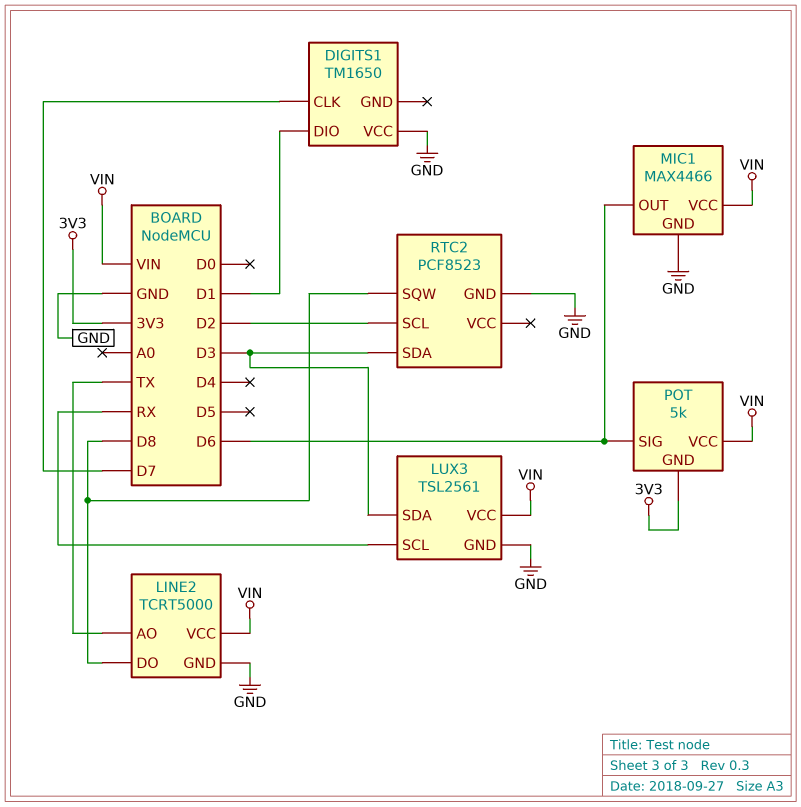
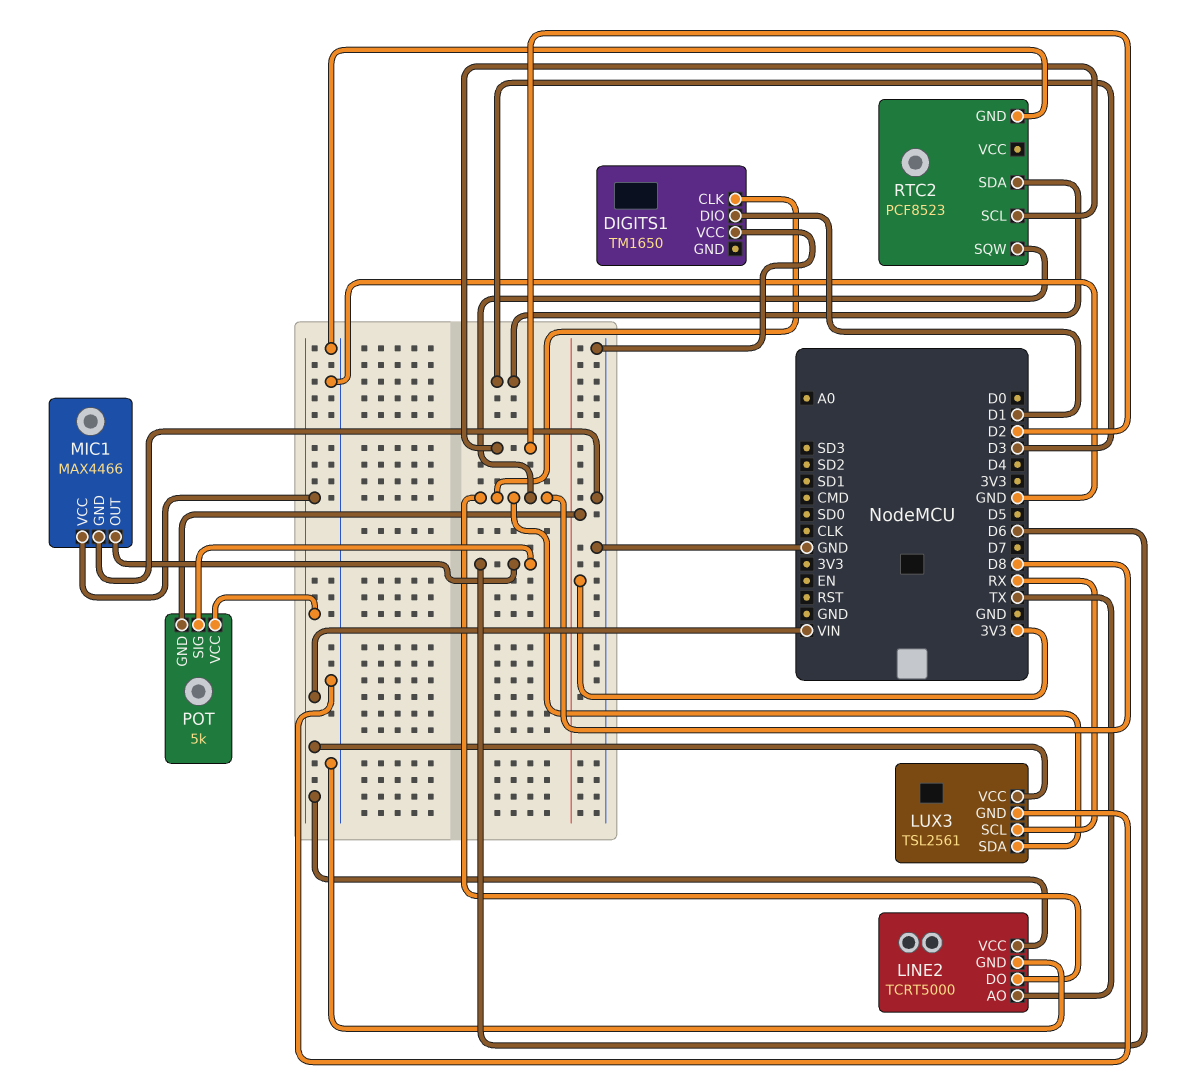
DIGITS1 pin CLK: D7 -> D8
LUX3 pin SDA: D3 -> D8

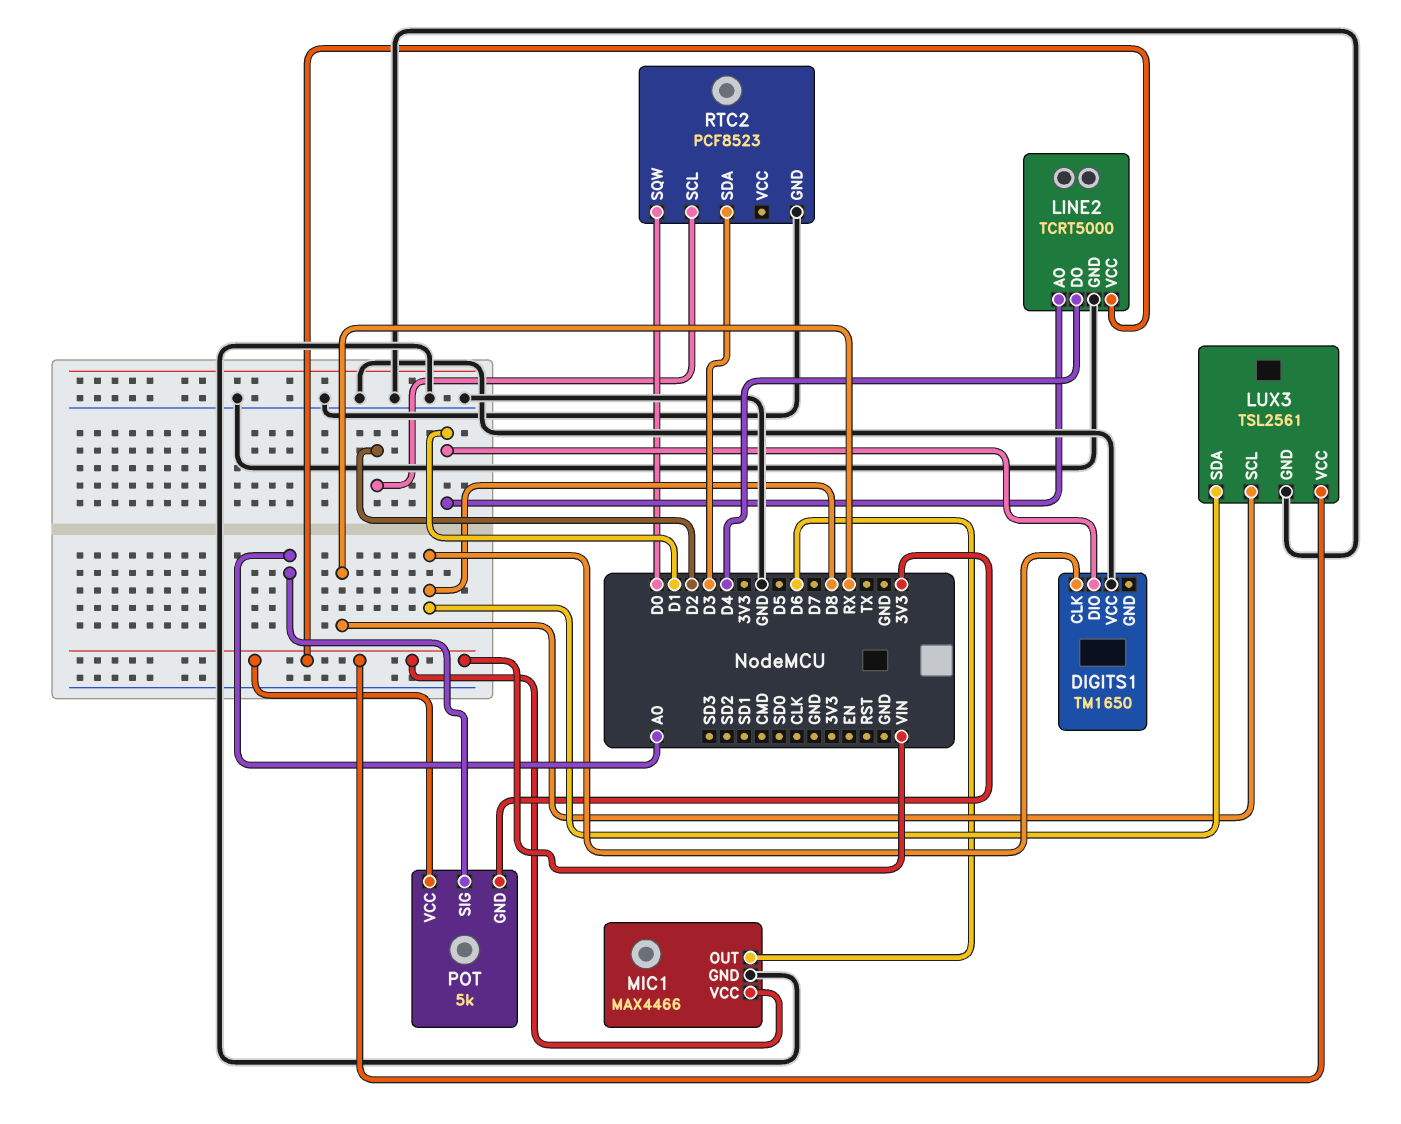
LINE2 pin AO: TX -> D1
LINE2 pin DO: D8 -> D4
POT pin SIG: D6 -> A0
RTC2 pin SQW: D8 -> D0

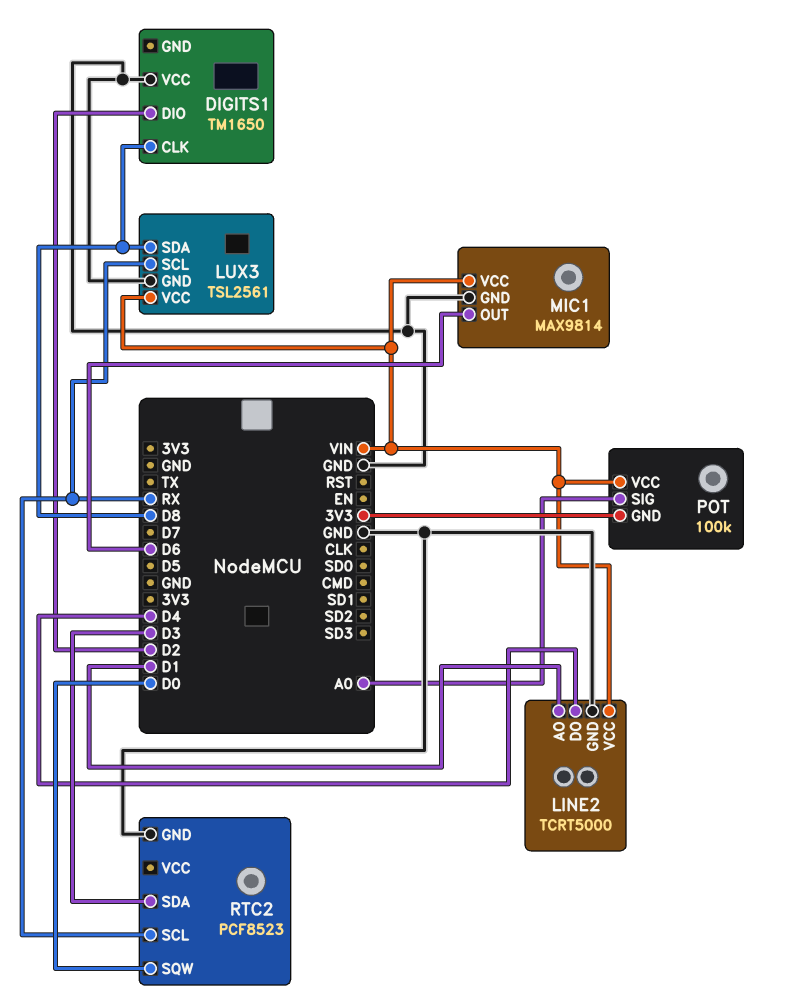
DIGITS1 pin DIO: D1 -> D2
MIC1: MAX4466 -> MAX9814
POT: 5k -> 100k
RTC2 pin SCL: D2 -> RX

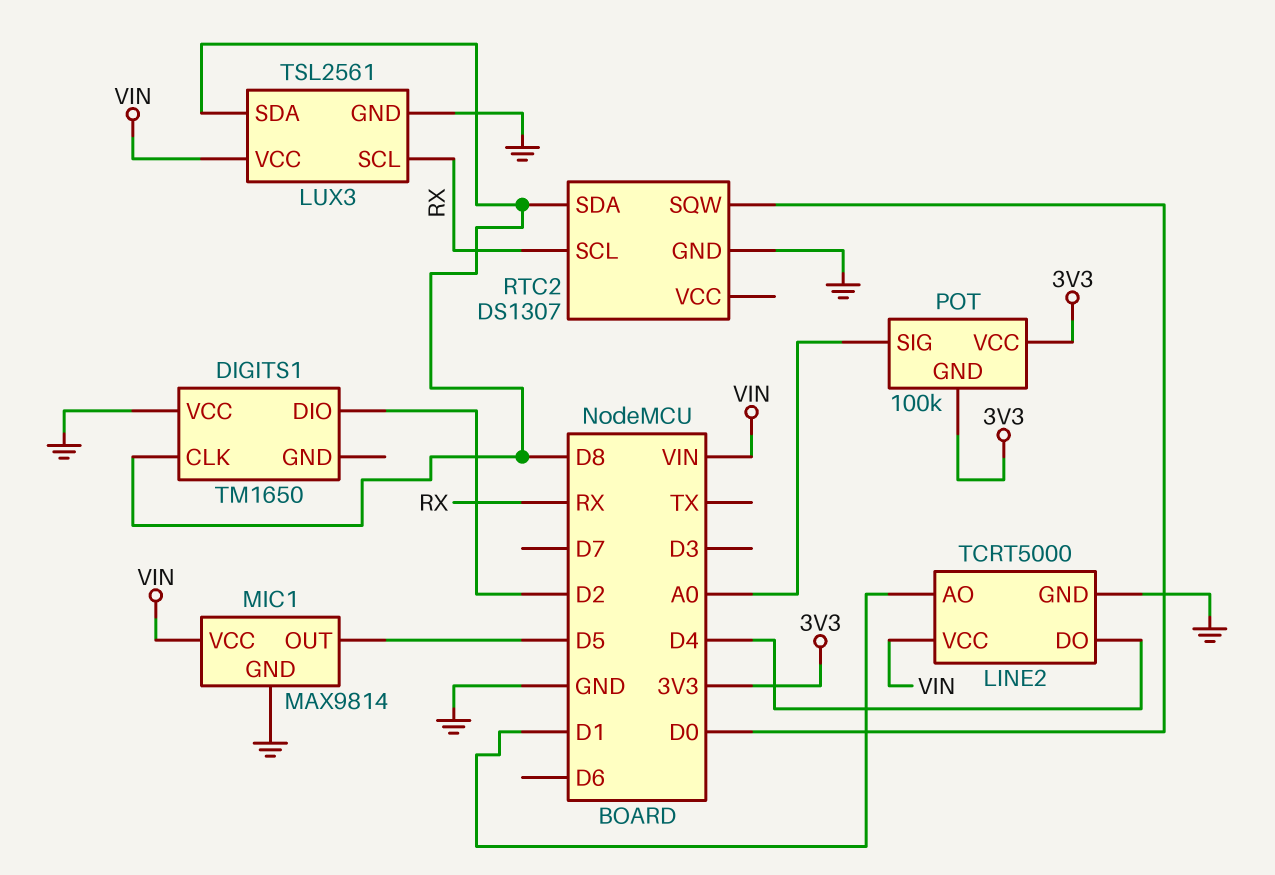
MIC1 pin OUT: D6 -> D5
POT pin VCC: VIN -> 3V3
RTC2: PCF8523 -> DS1307
RTC2 pin SDA: D3 -> D8

